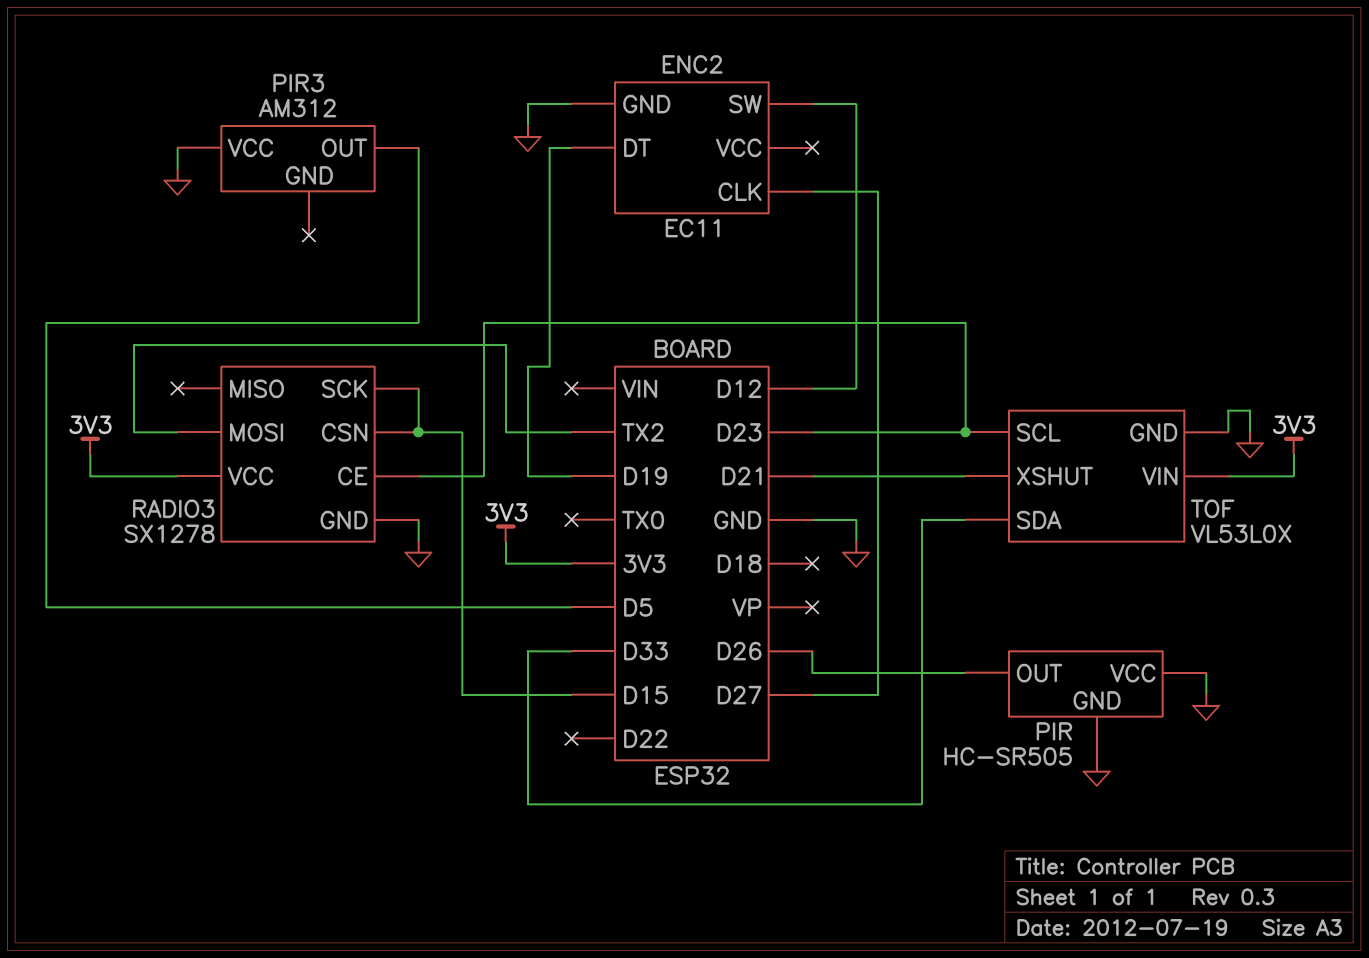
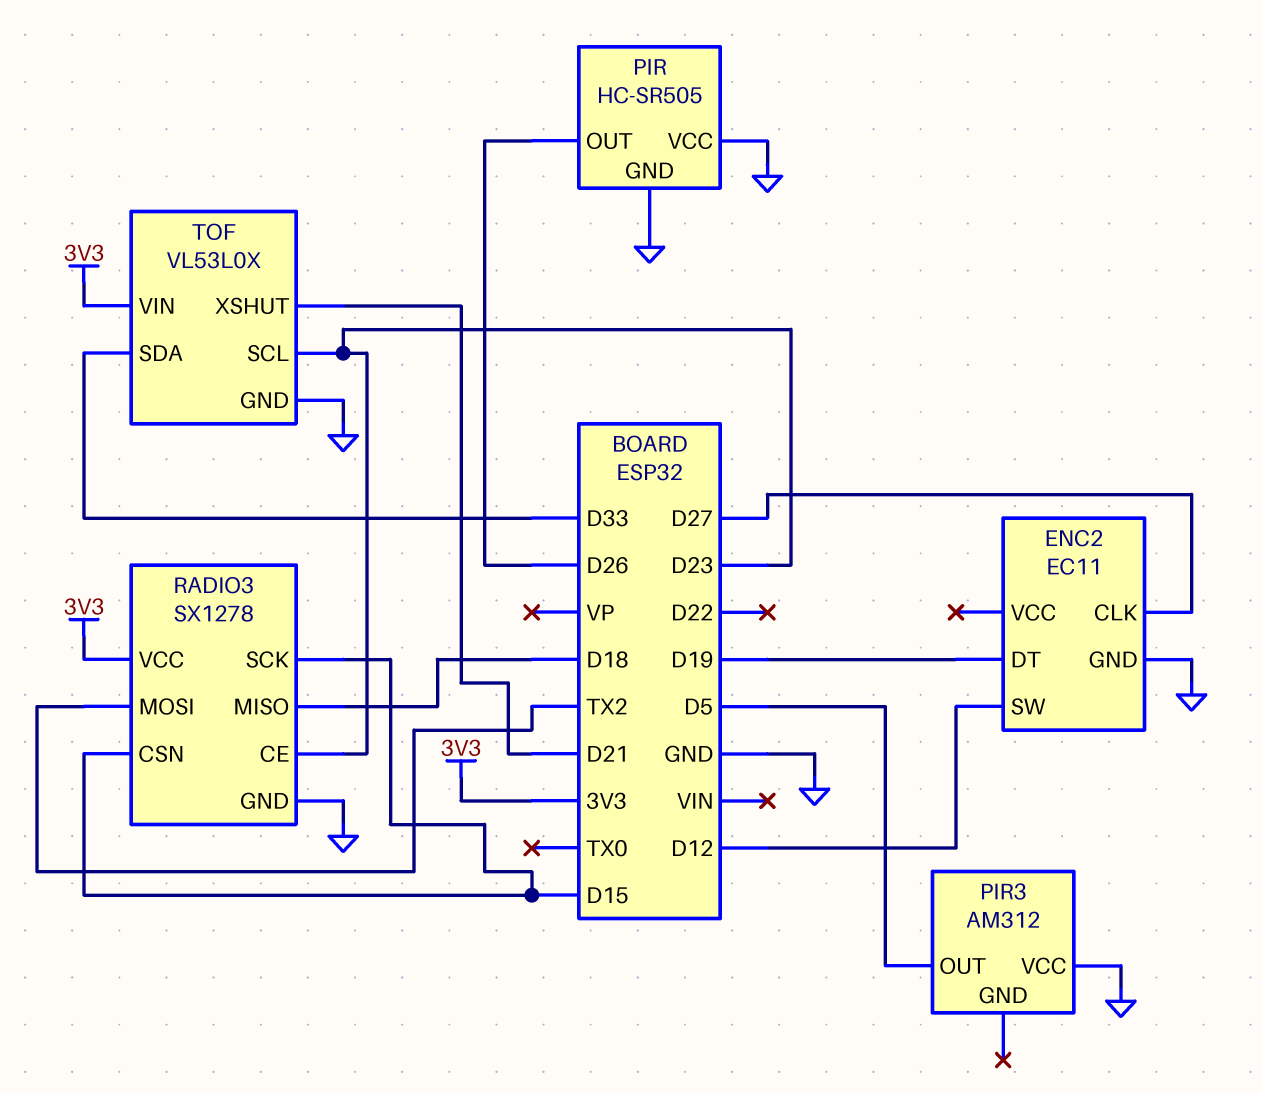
RADIO3 pin MISO: none -> D18

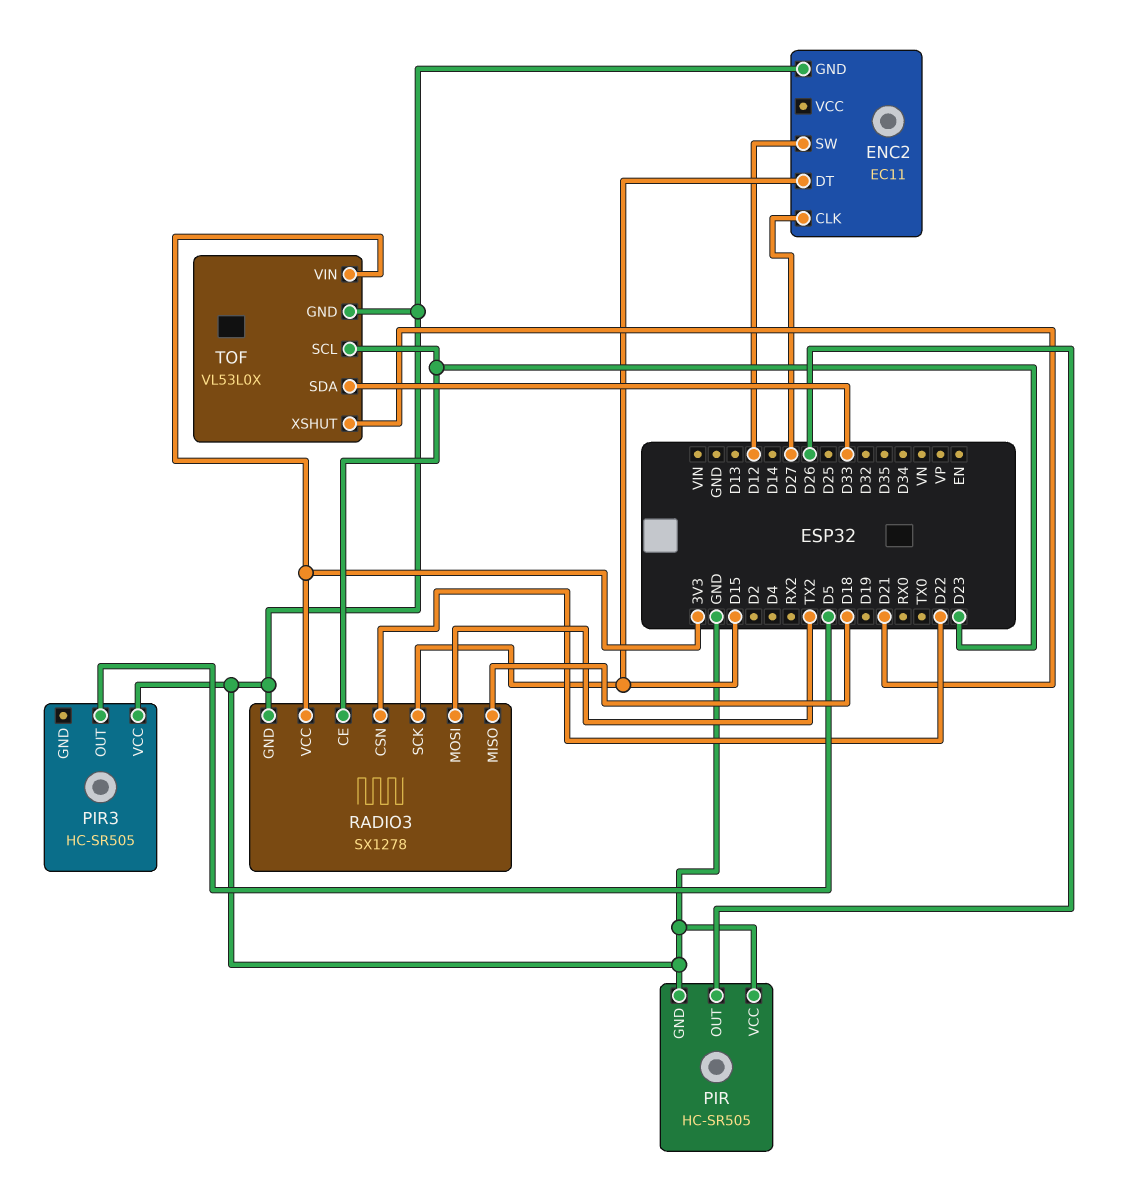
ENC2 pin DT: D19 -> D15
PIR3: AM312 -> HC-SR505
RADIO3 pin CSN: D15 -> D22

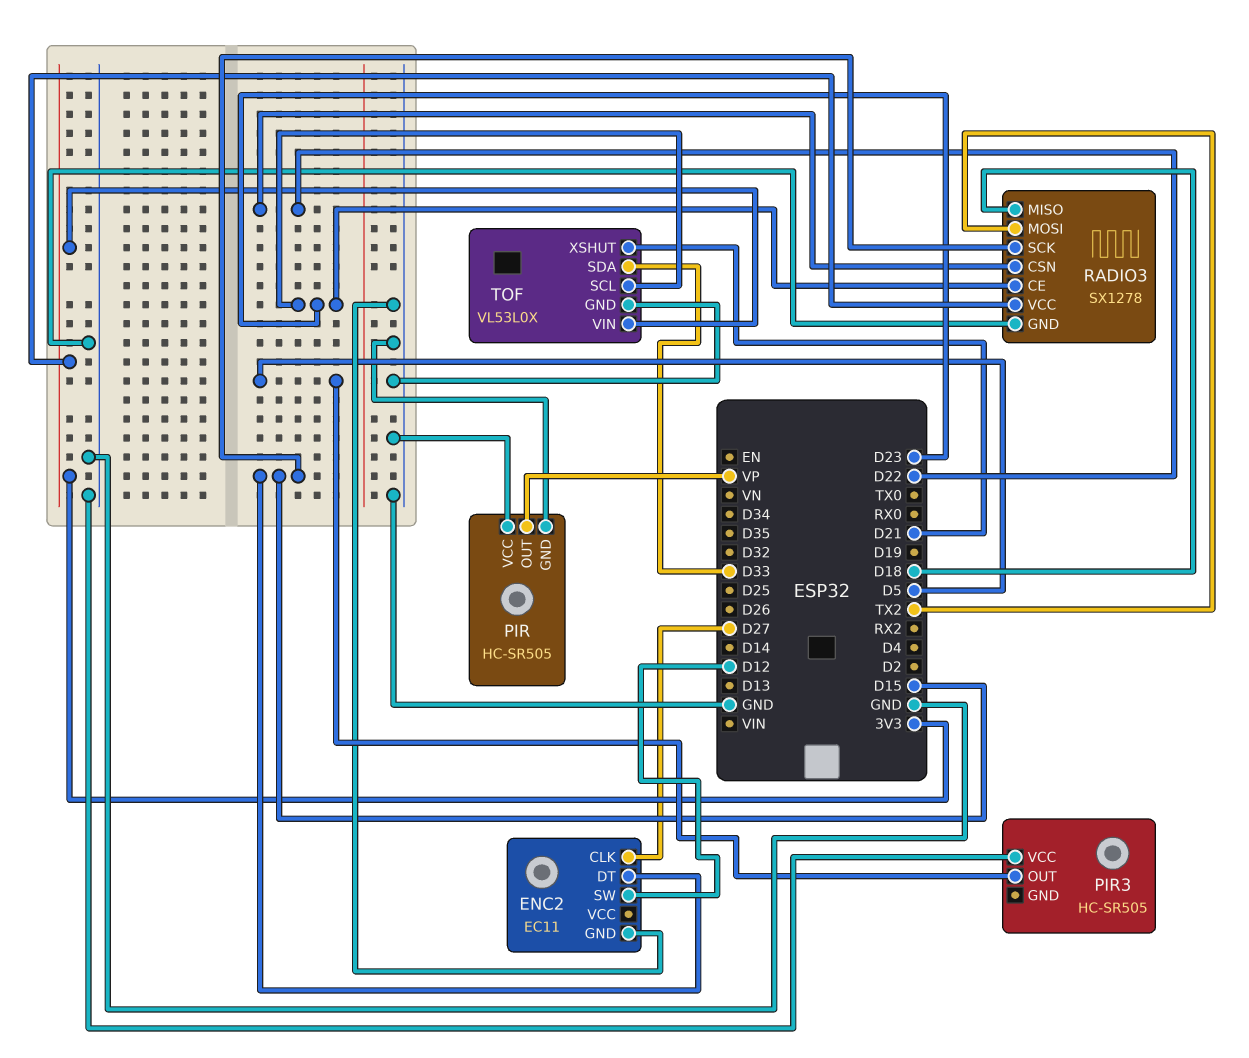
PIR pin OUT: D26 -> VP

